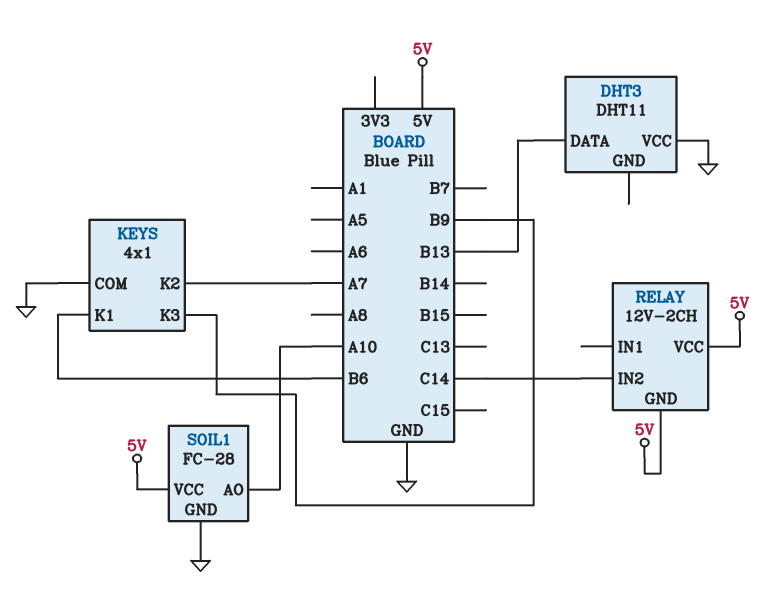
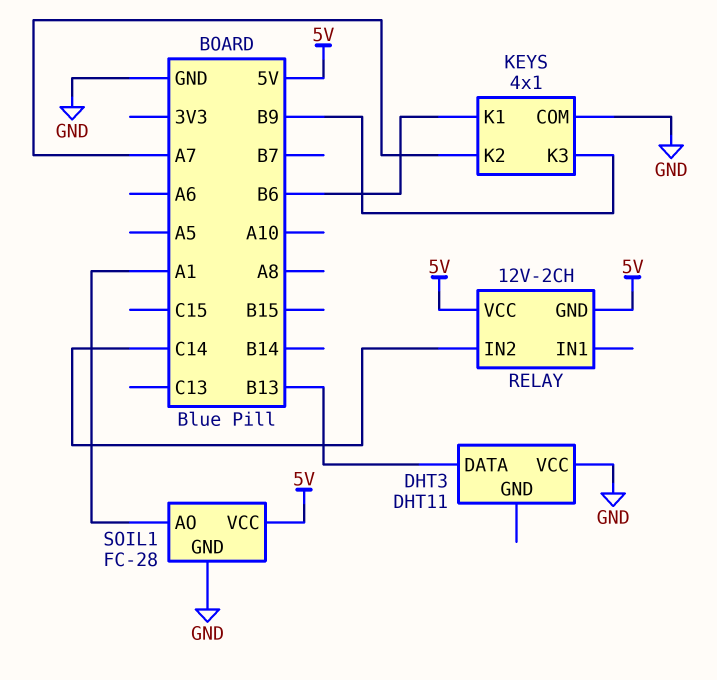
SOIL1 pin AO: A10 -> A1

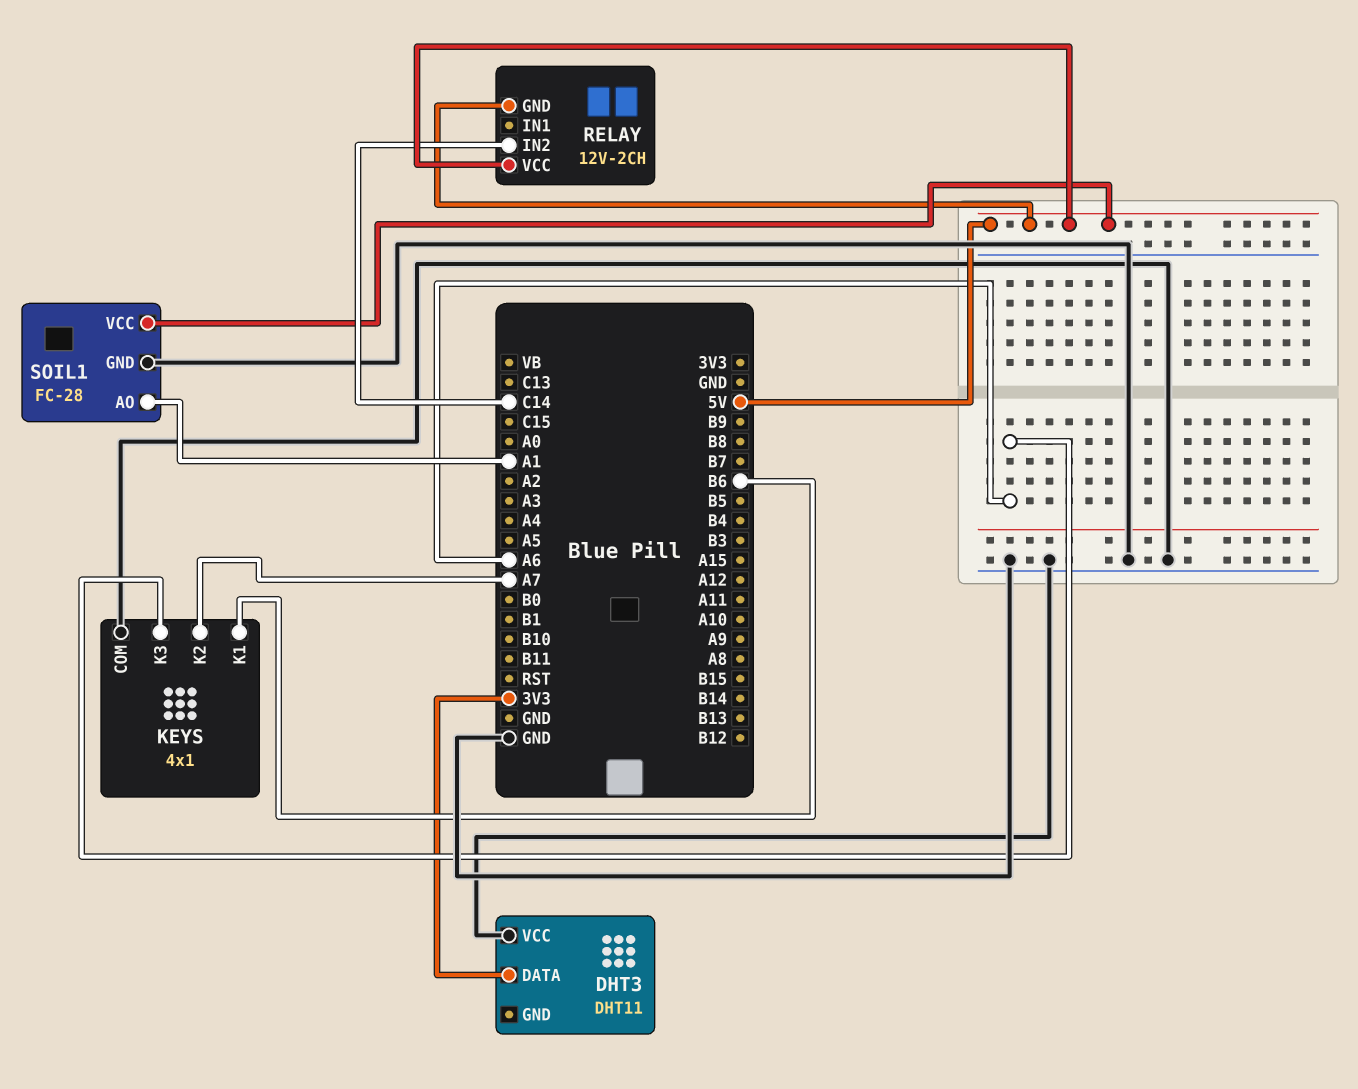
DHT3 pin DATA: B13 -> 3V3
KEYS pin K3: B9 -> A6

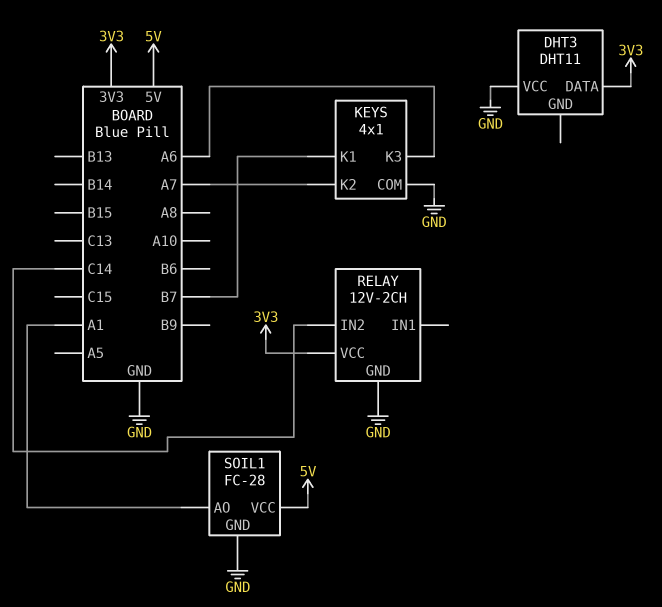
KEYS pin K1: B6 -> B7
RELAY pin GND: 5V -> GND
RELAY pin VCC: 5V -> 3V3

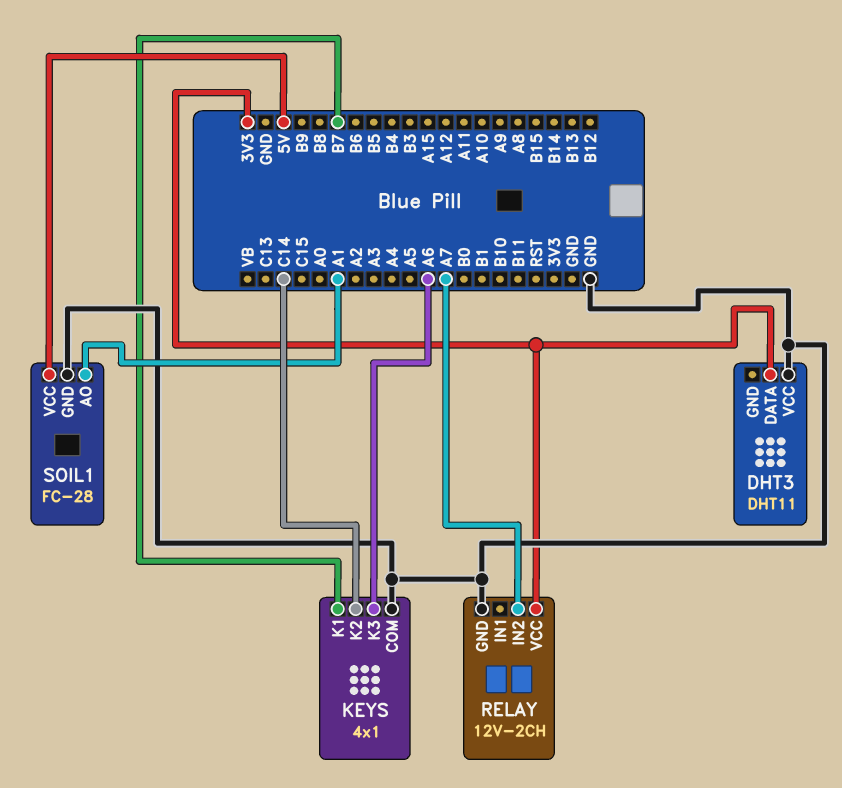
KEYS pin K2: A7 -> C14
RELAY pin IN2: C14 -> A7

